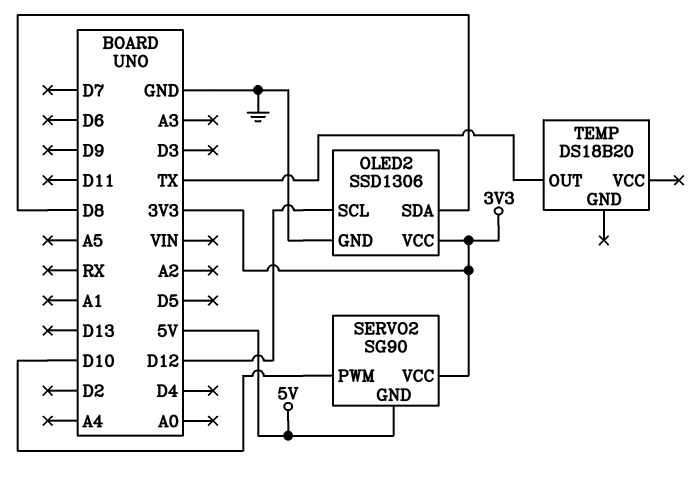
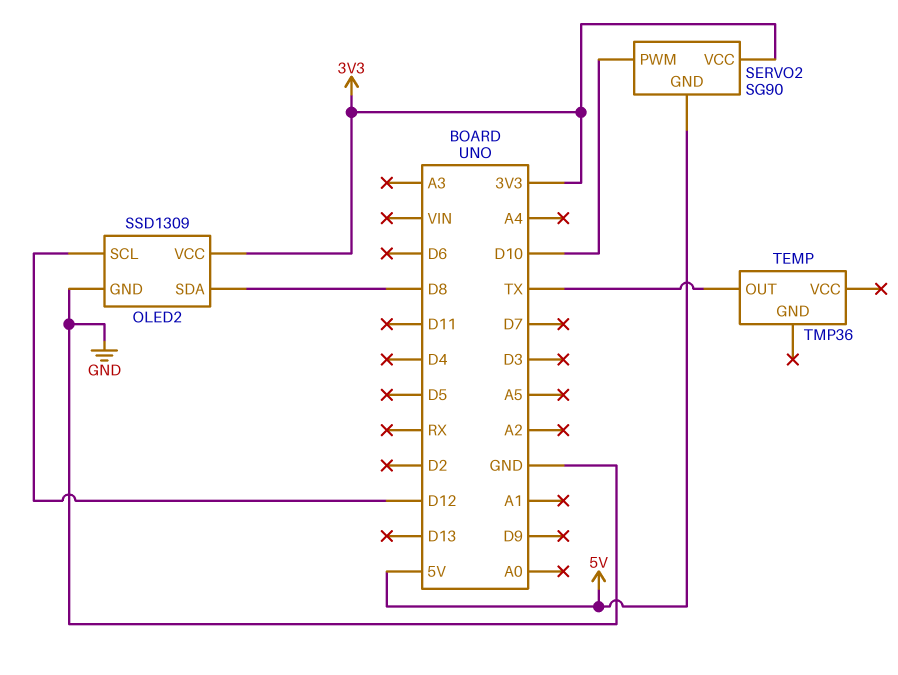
OLED2: SSD1306 -> SSD1309
TEMP: DS18B20 -> TMP36

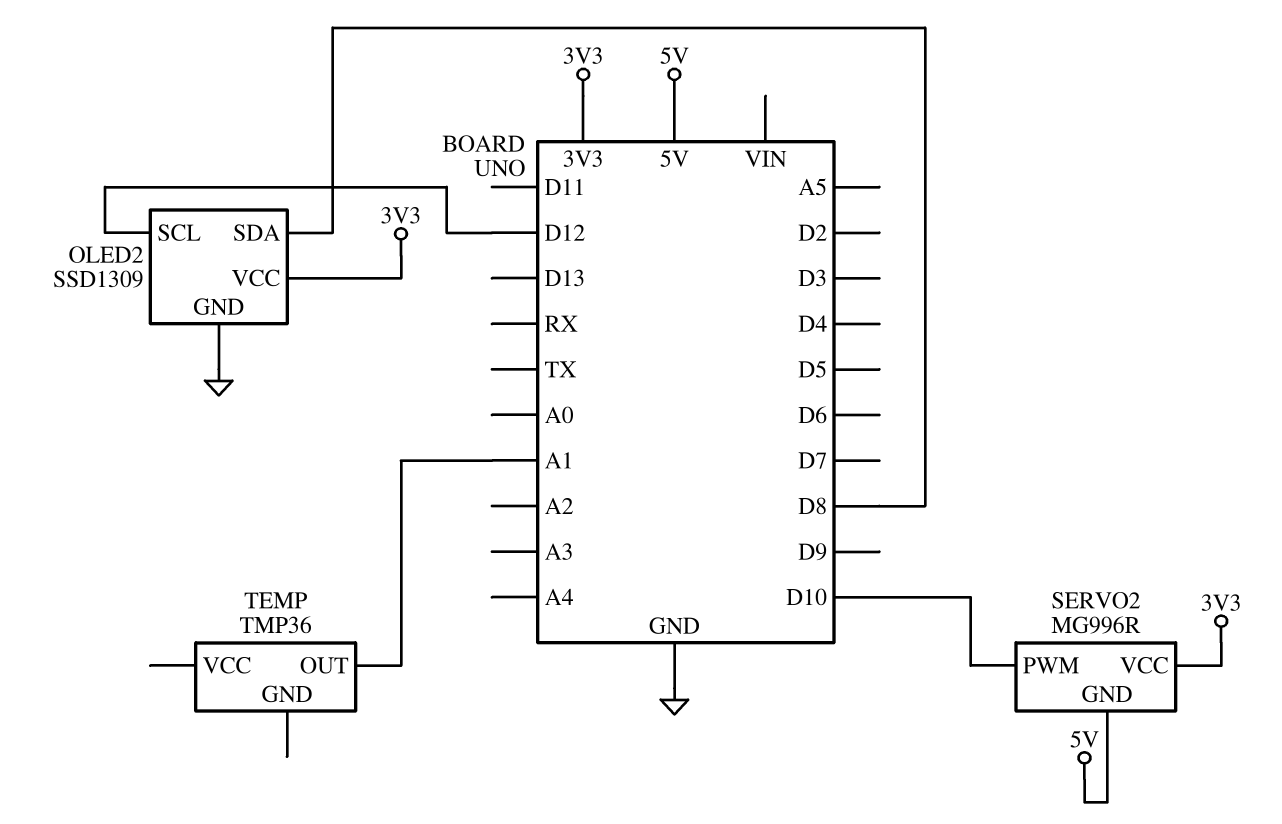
SERVO2: SG90 -> MG996R
TEMP pin OUT: TX -> A1

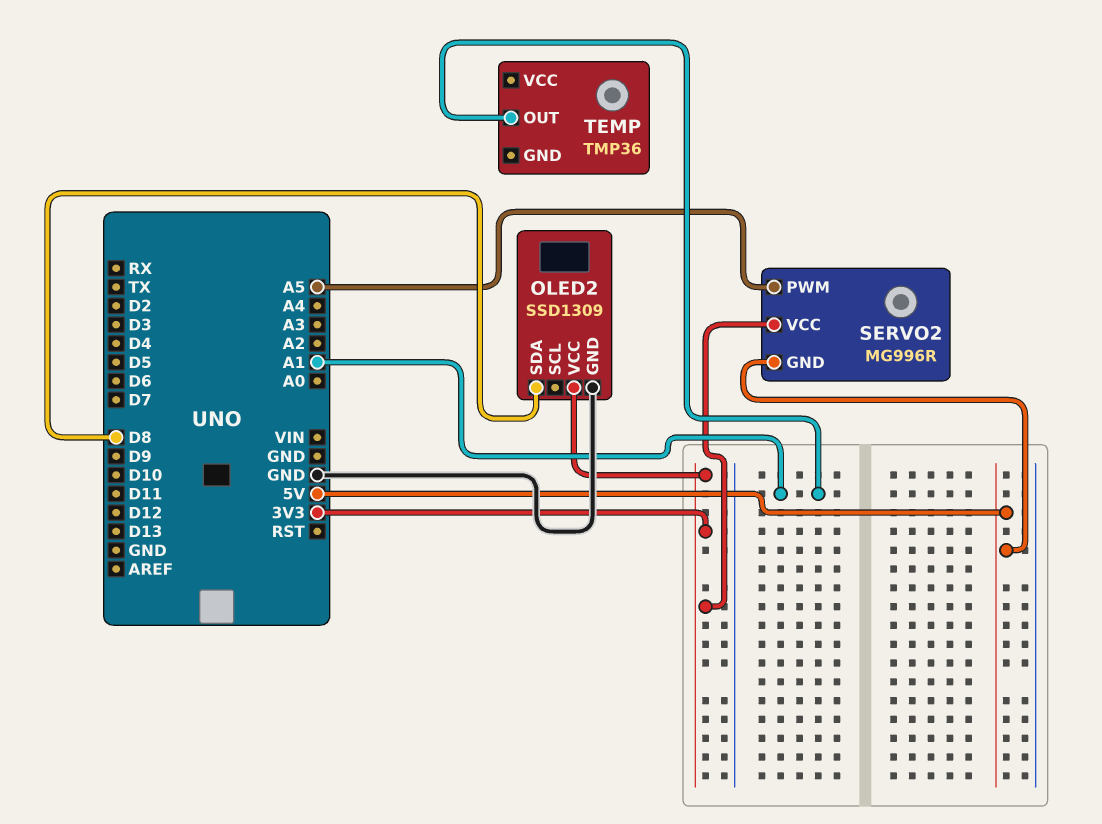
OLED2 pin SCL: D12 -> none
SERVO2 pin PWM: D10 -> A5

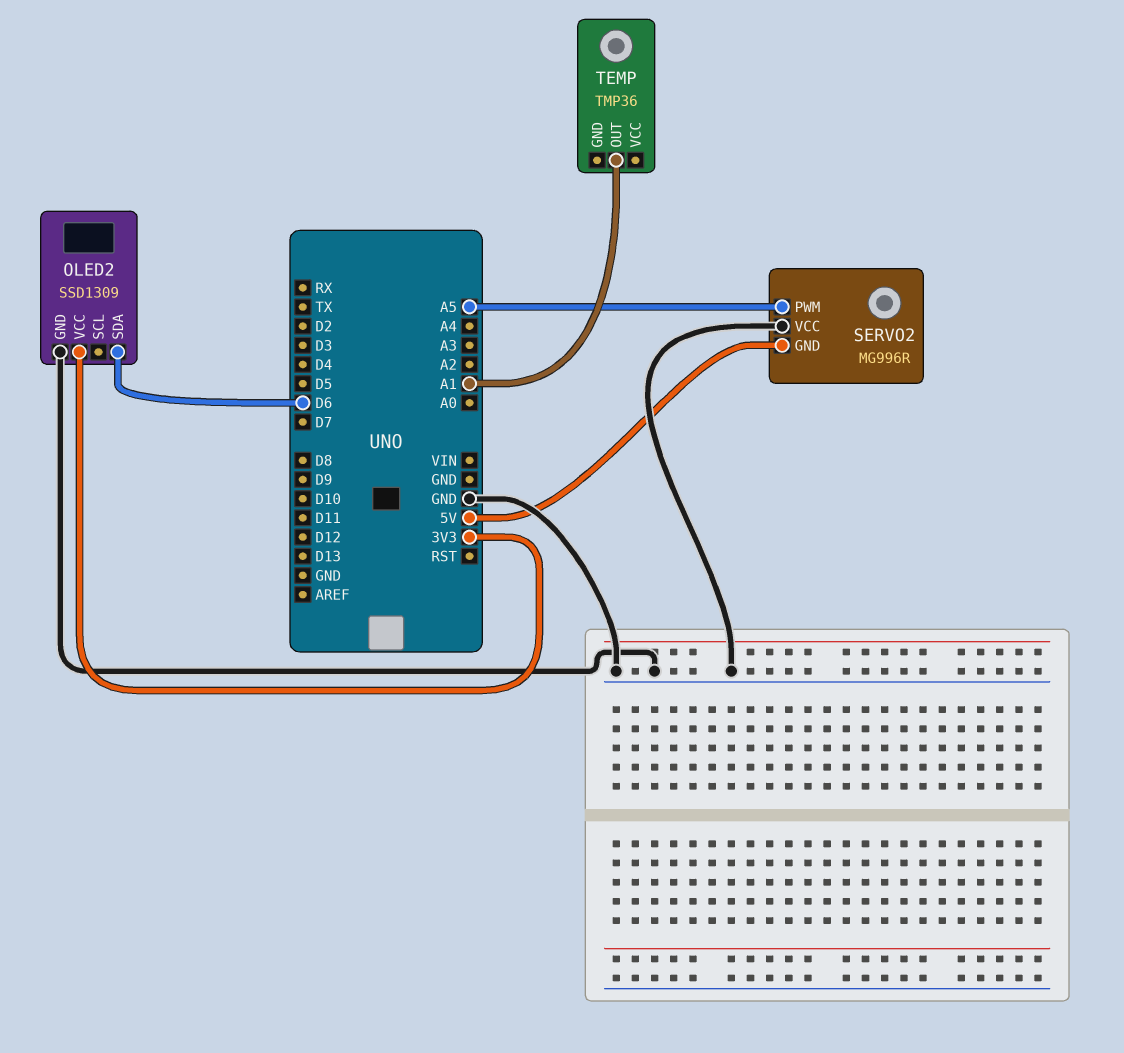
OLED2 pin SDA: D8 -> D6
SERVO2 pin VCC: 3V3 -> GND

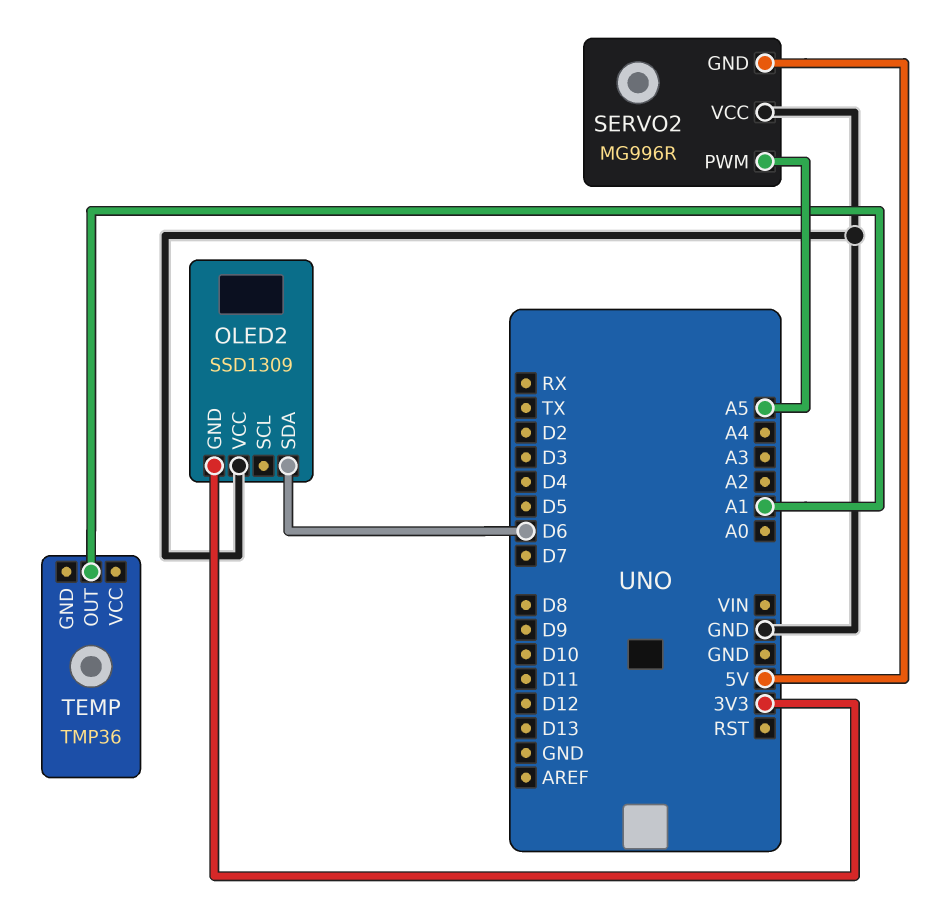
OLED2 pin GND: GND -> 3V3
OLED2 pin VCC: 3V3 -> GND

